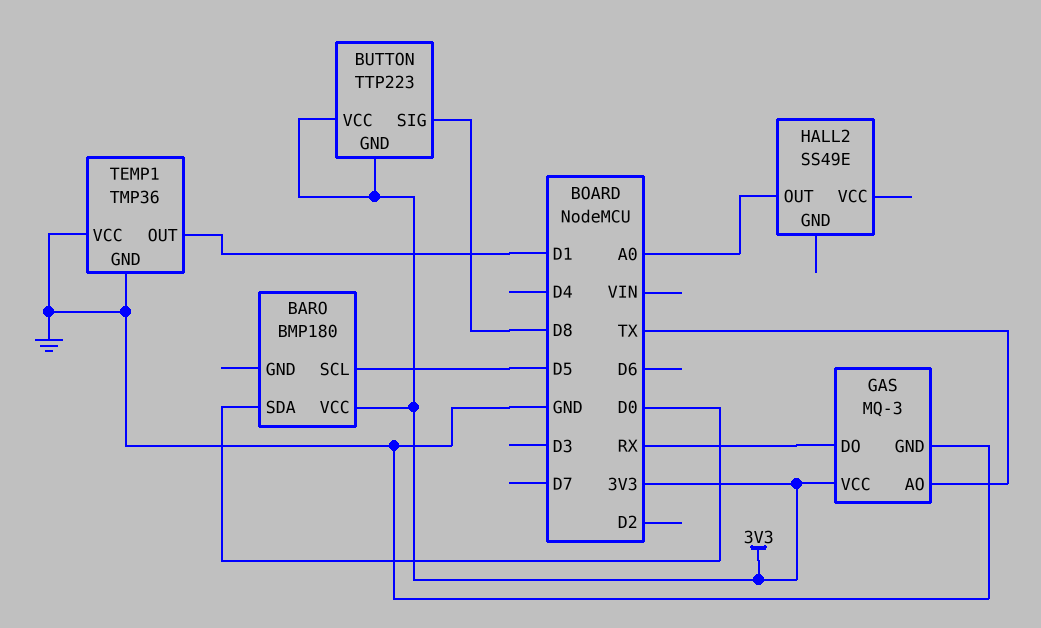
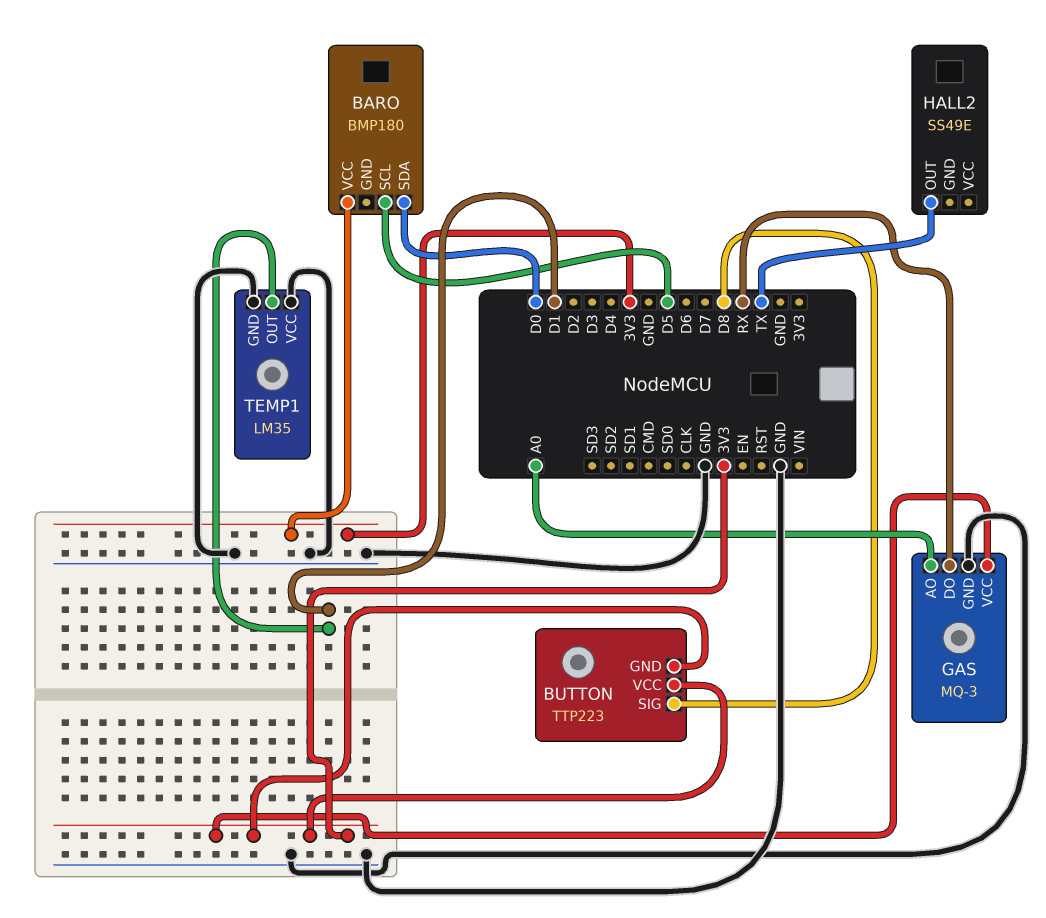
GAS pin AO: TX -> A0
HALL2 pin OUT: A0 -> TX
TEMP1: TMP36 -> LM35

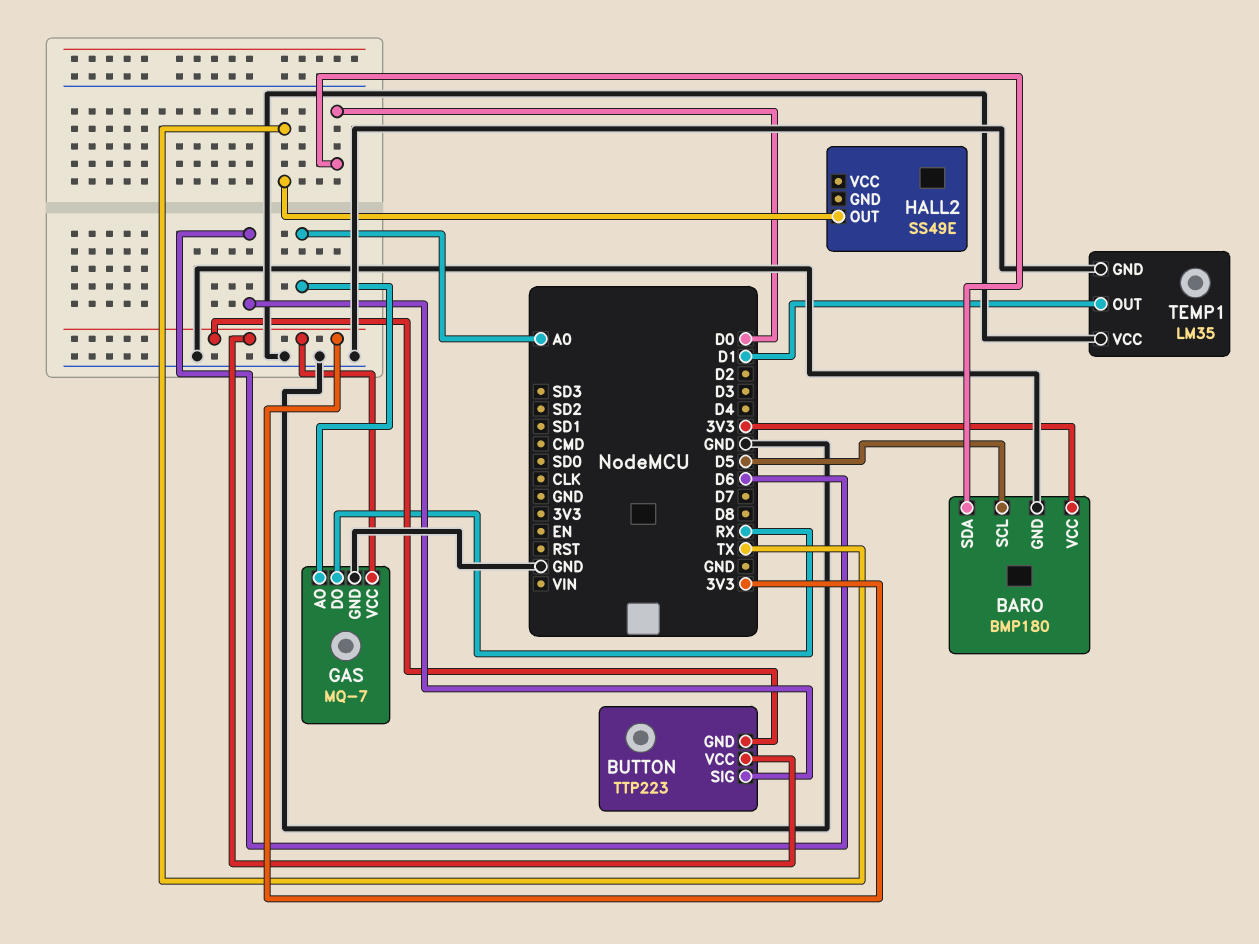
BARO pin GND: none -> GND
BUTTON pin SIG: D8 -> D6
GAS: MQ-3 -> MQ-7

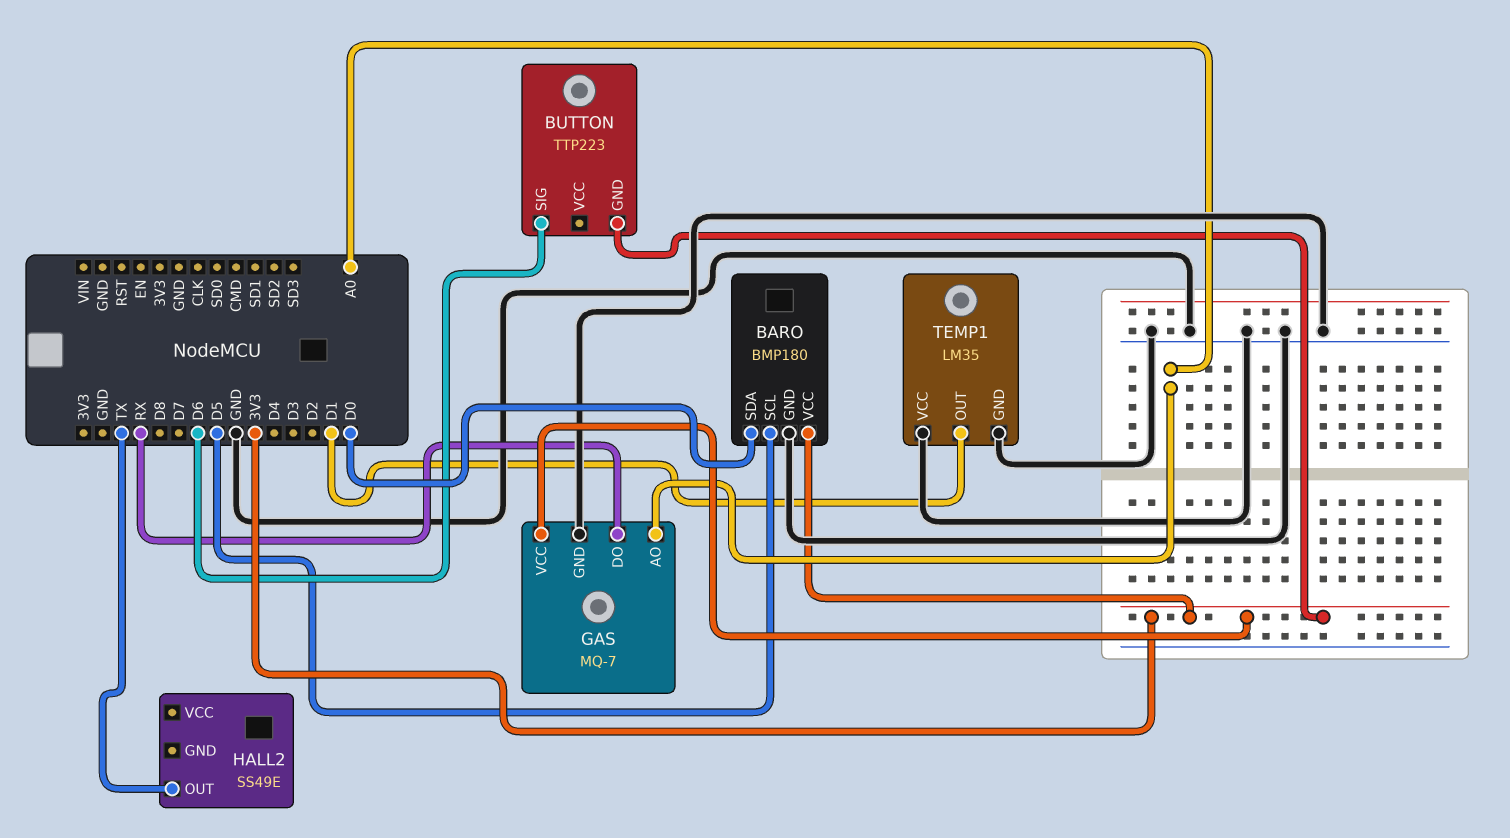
BUTTON pin VCC: 3V3 -> none

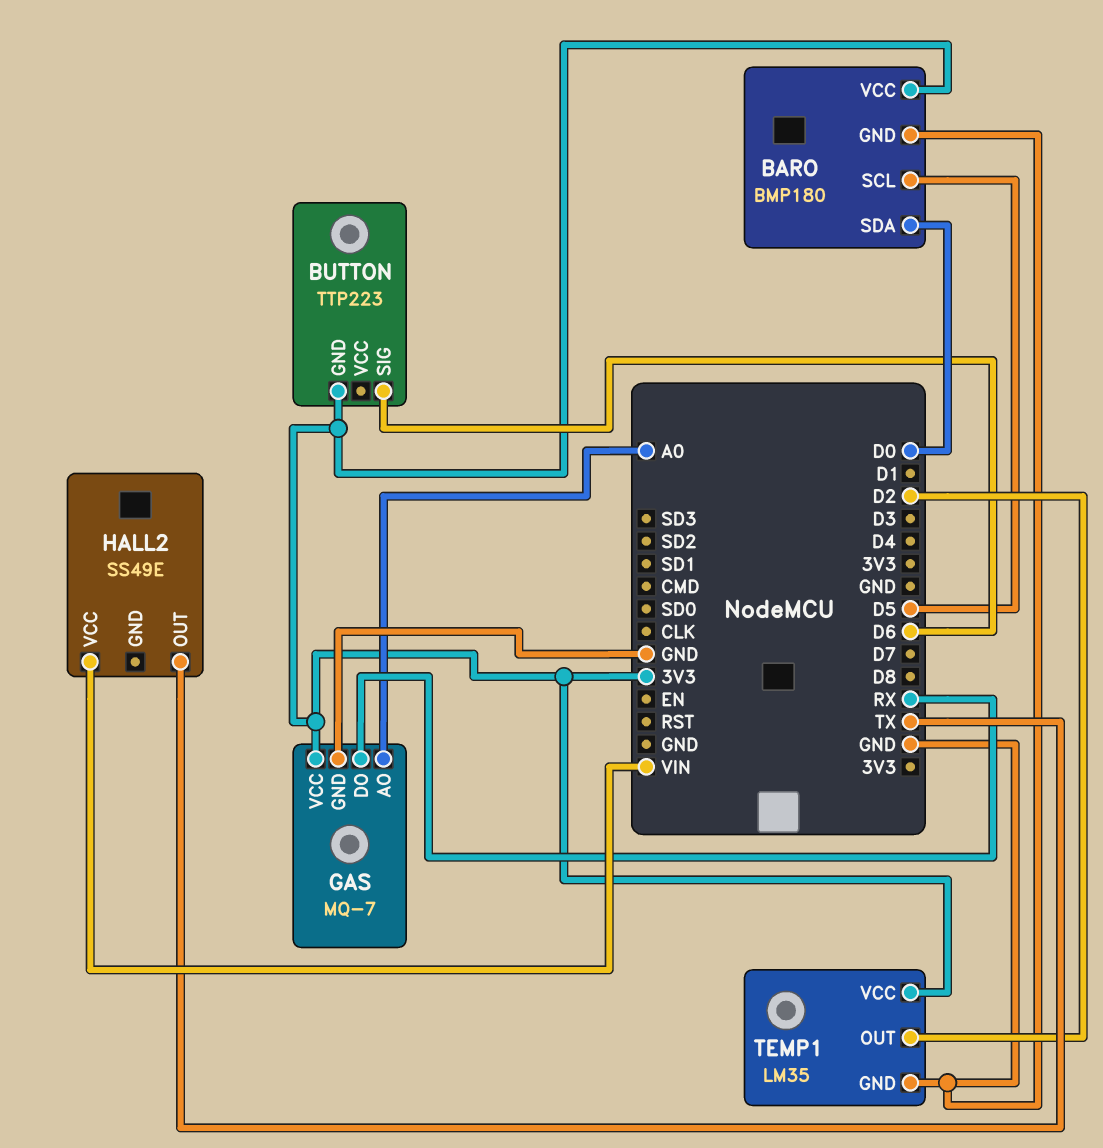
HALL2 pin VCC: none -> VIN
TEMP1 pin OUT: D1 -> D2
TEMP1 pin VCC: GND -> 3V3

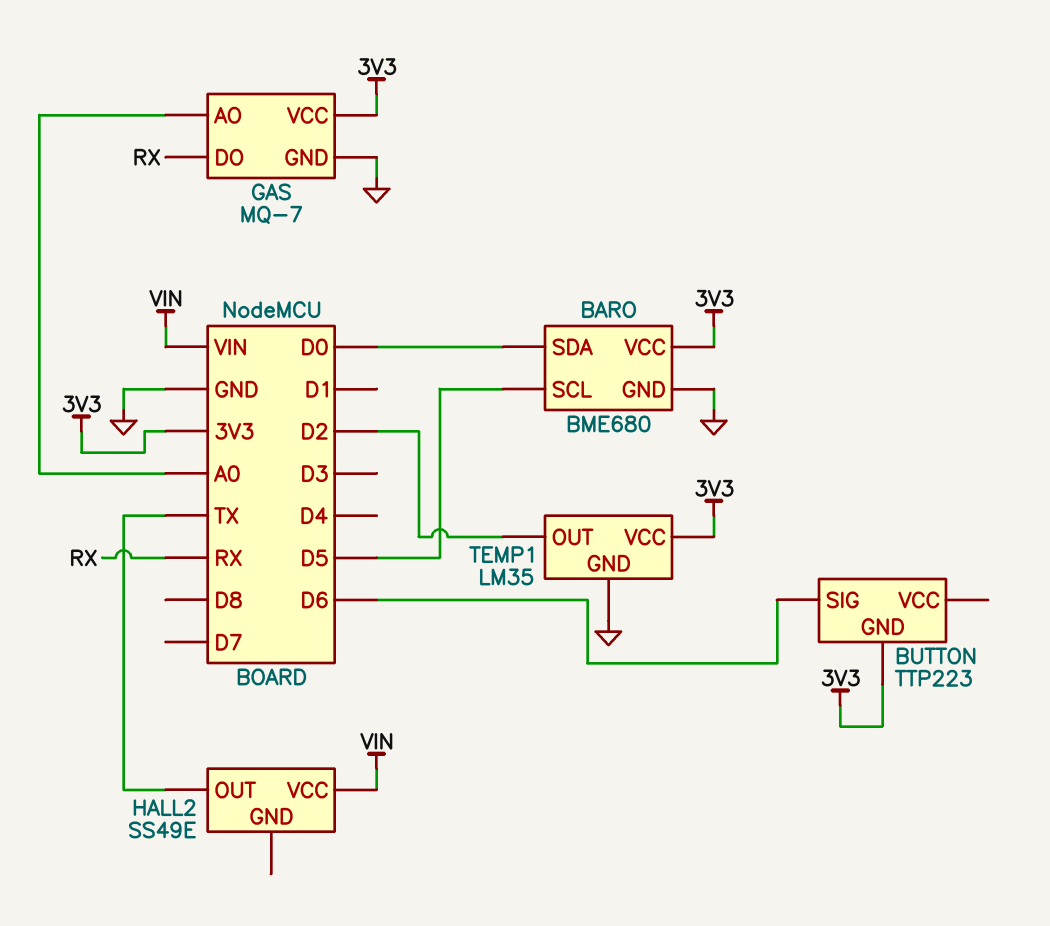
BARO: BMP180 -> BME680

